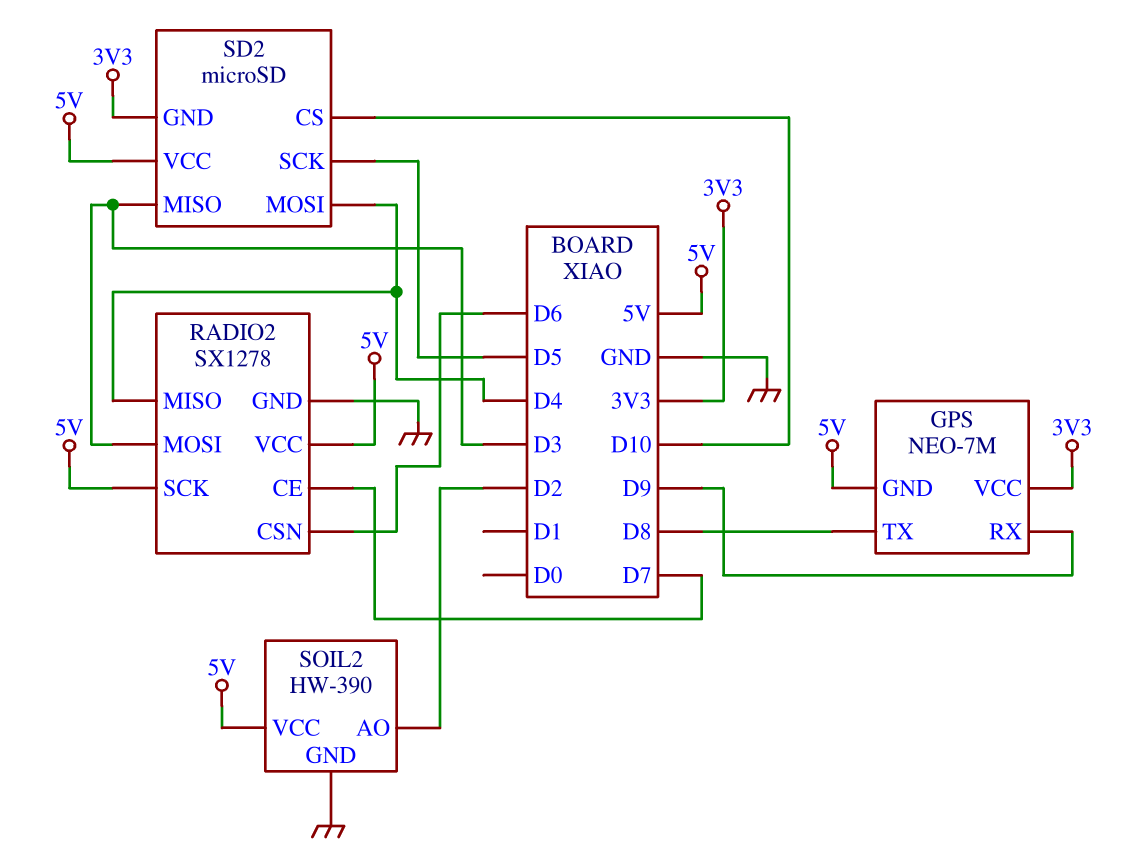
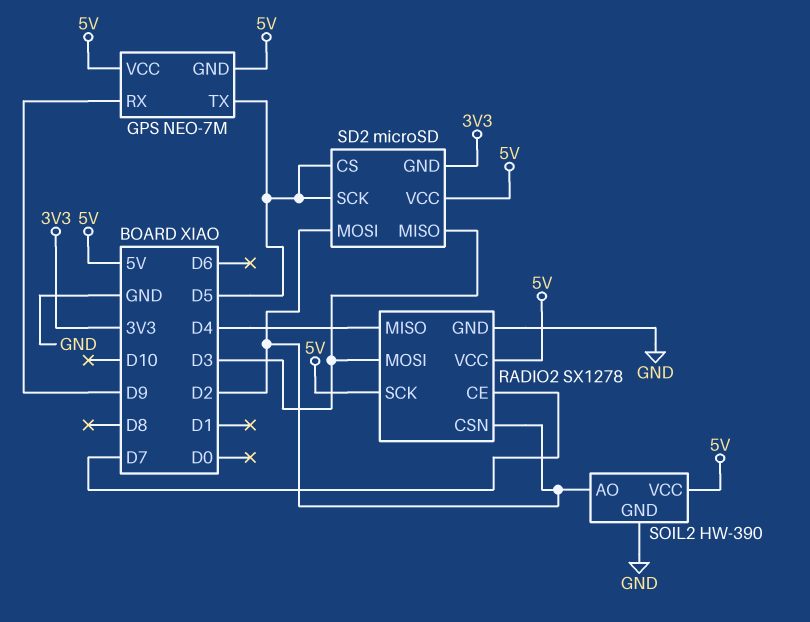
GPS pin TX: D8 -> D5
GPS pin VCC: 3V3 -> 5V
RADIO2 pin CSN: D6 -> D2
SD2 pin CS: D10 -> D5
SD2 pin MOSI: D4 -> D2

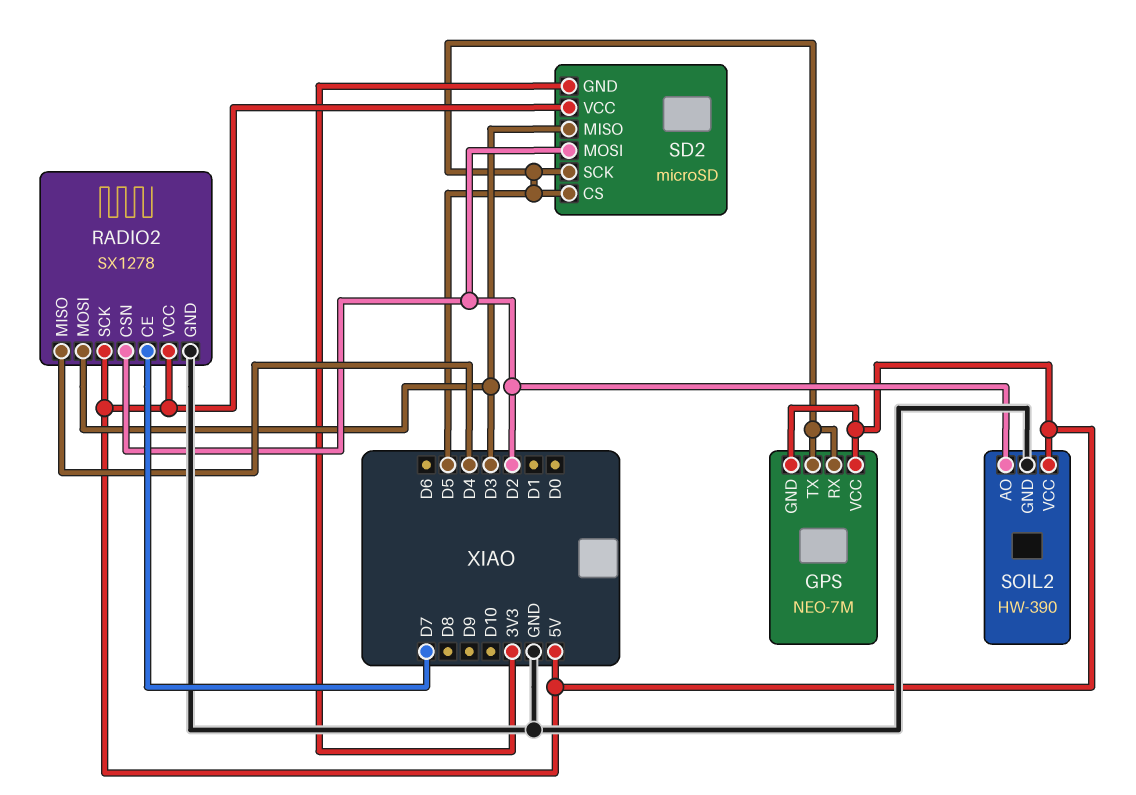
GPS pin RX: D9 -> D5

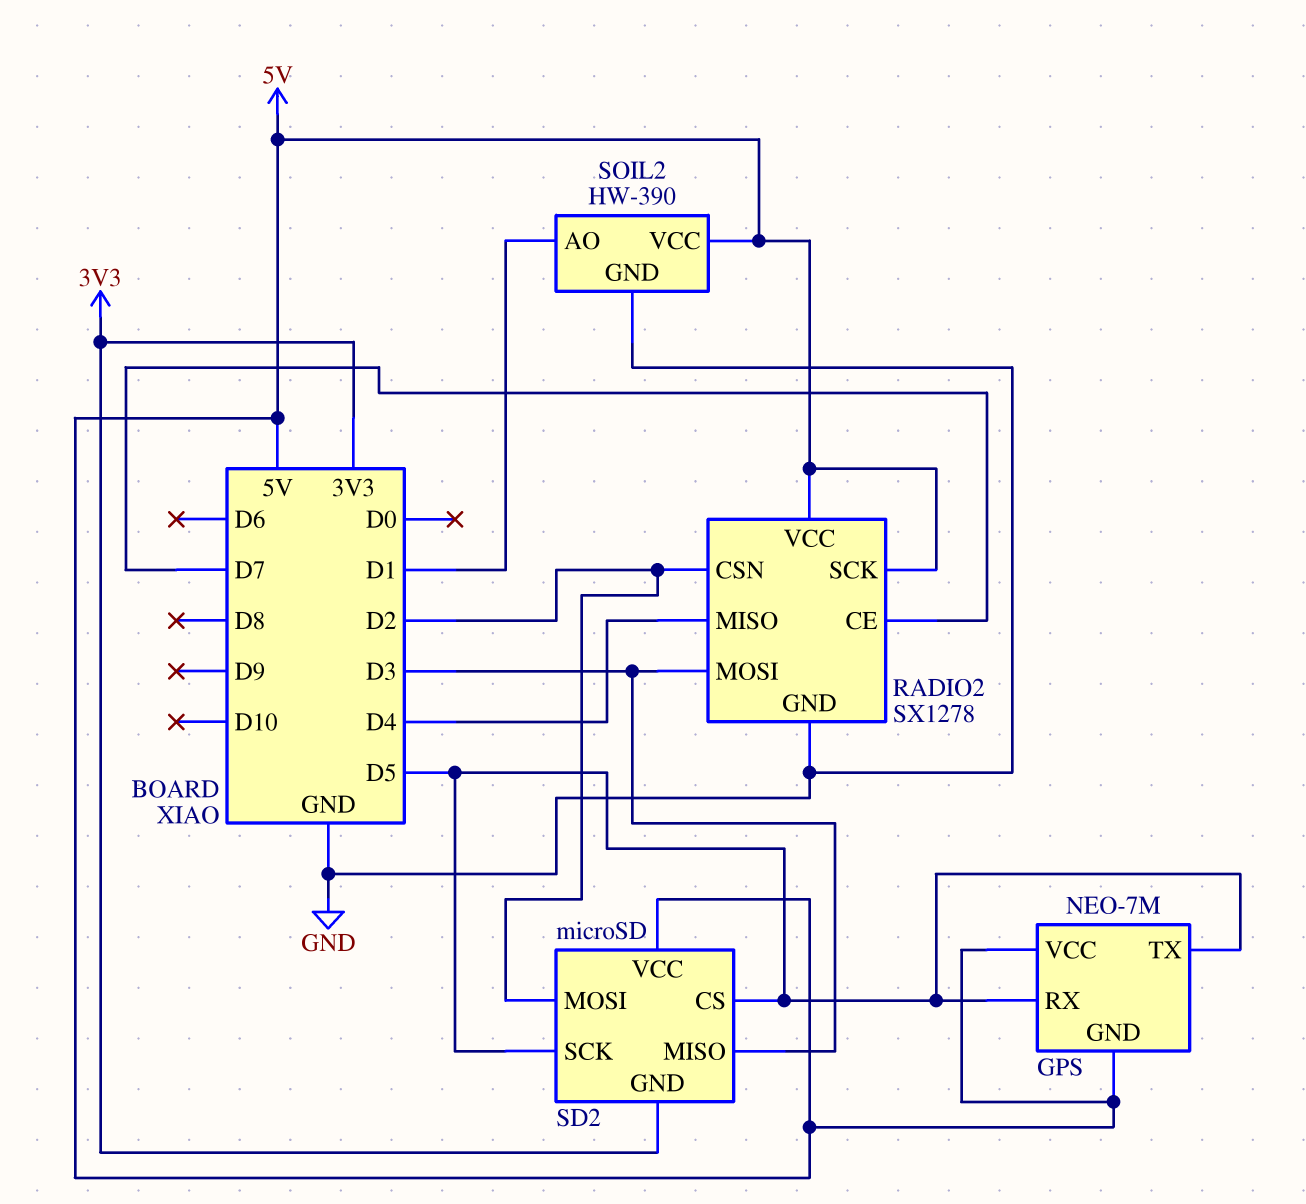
SOIL2 pin AO: D2 -> D1

